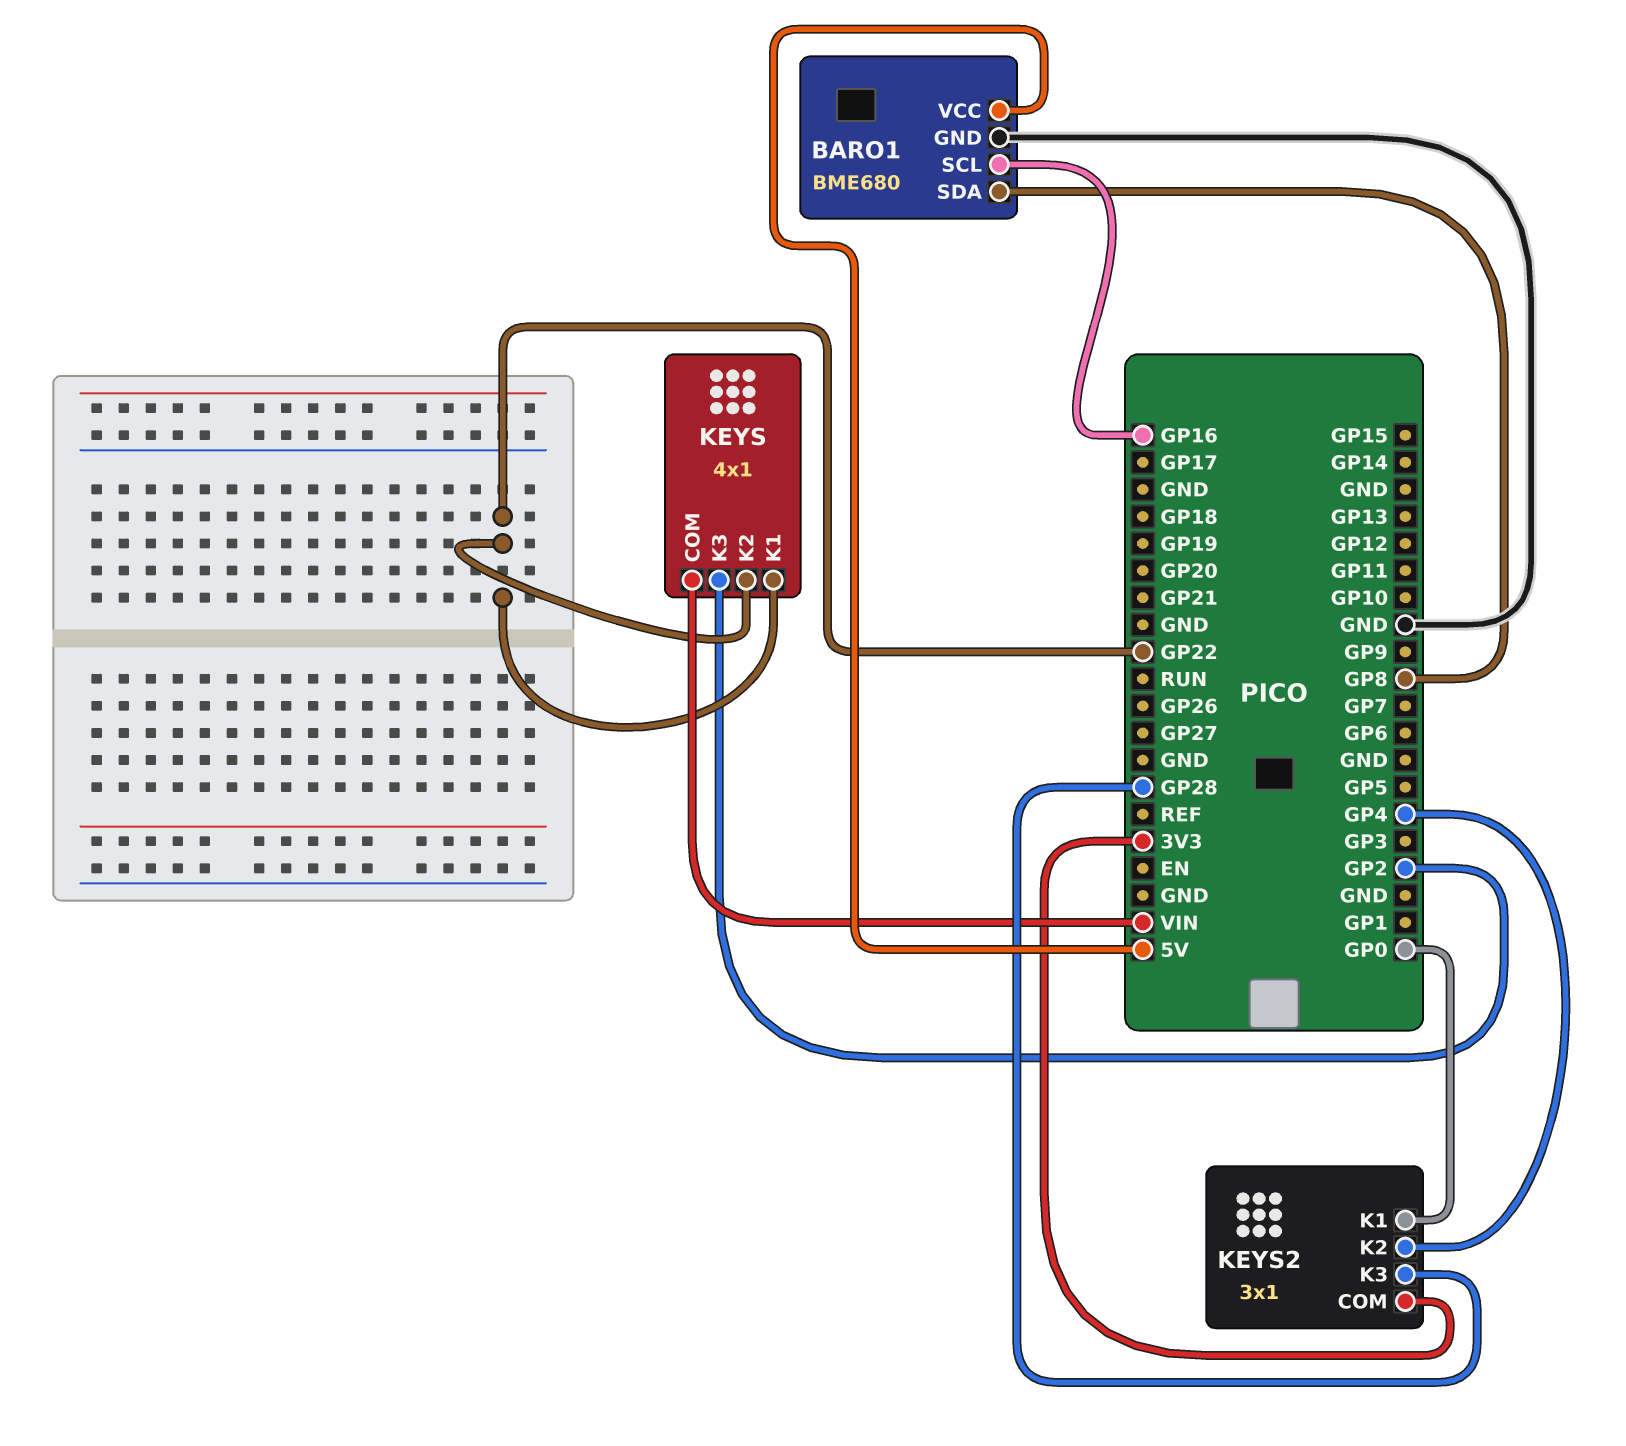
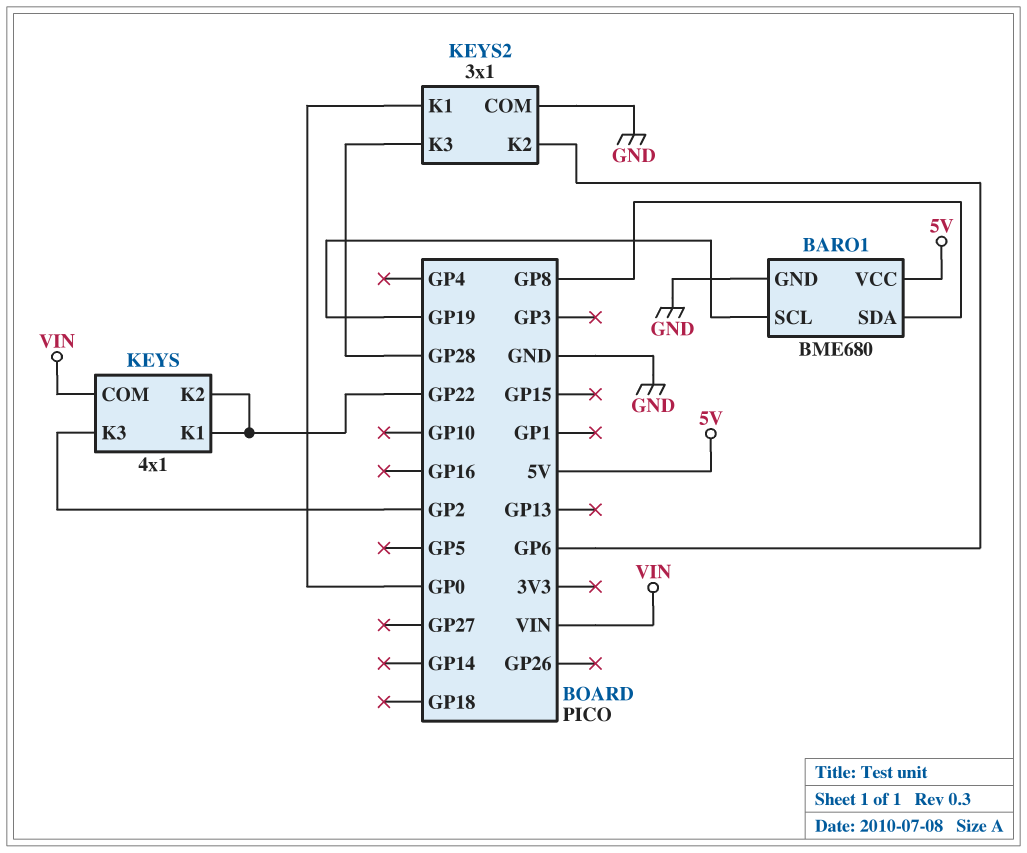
BARO1 pin SCL: GP16 -> GP19
KEYS2 pin COM: 3V3 -> GND
KEYS2 pin K2: GP4 -> GP6

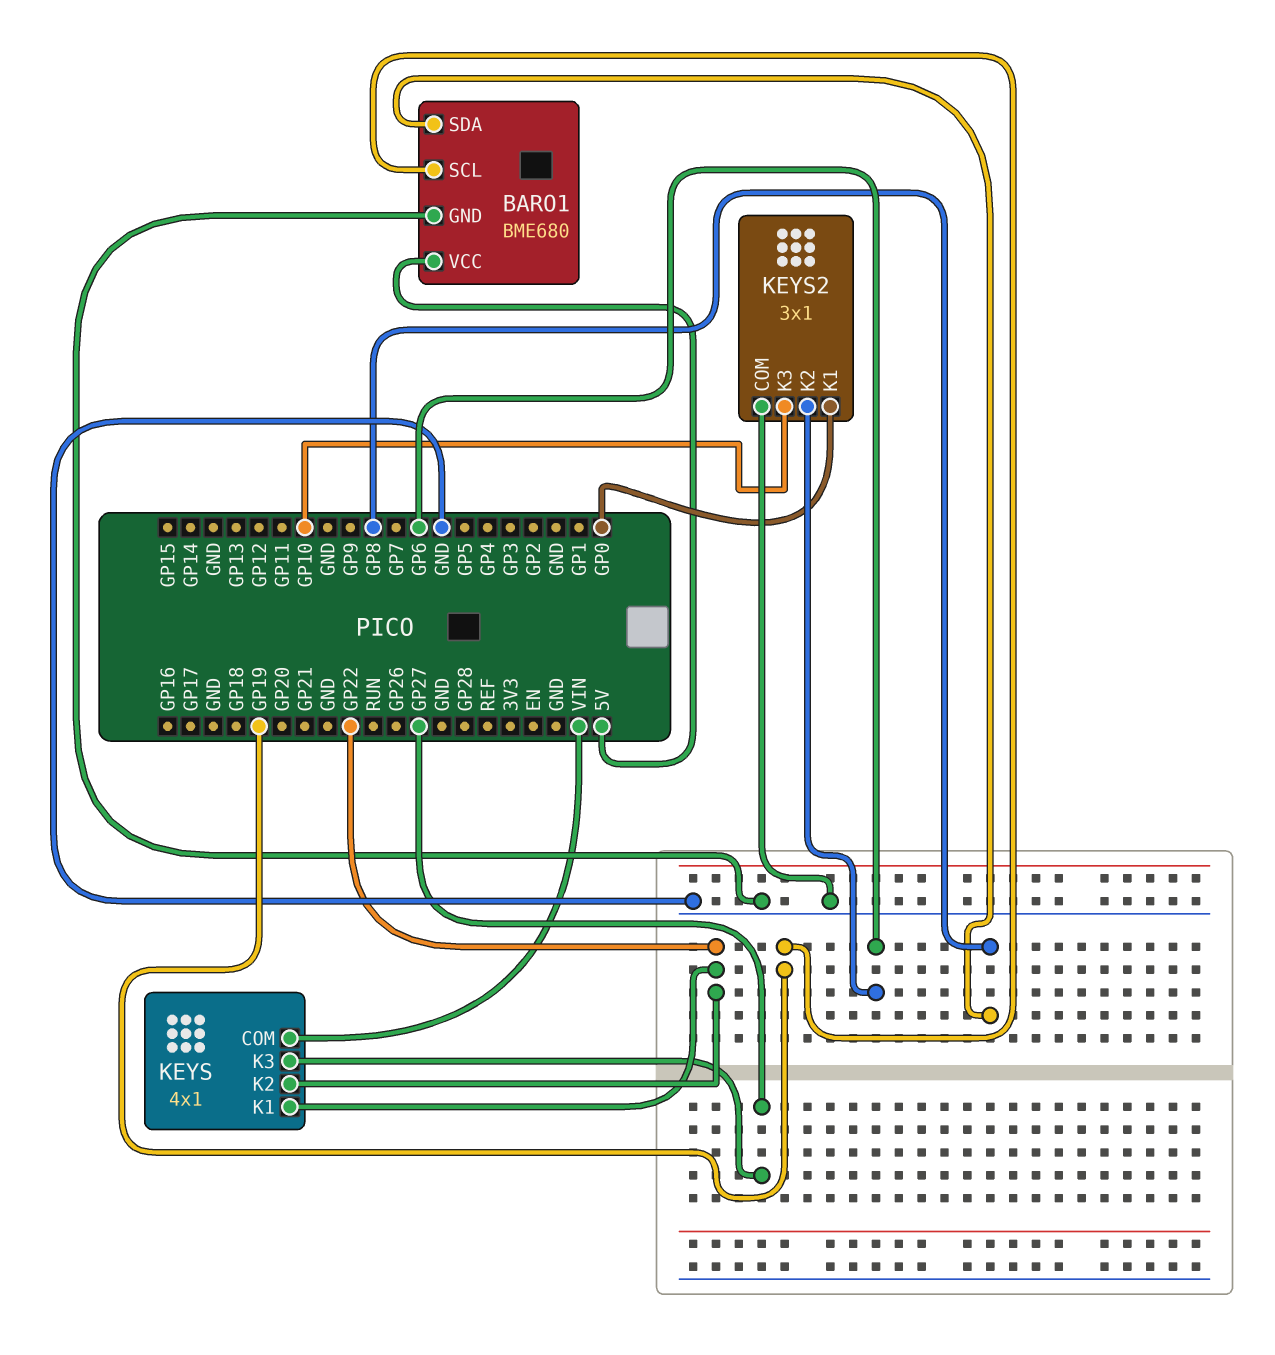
KEYS pin K3: GP2 -> GP27
KEYS2 pin K3: GP28 -> GP10

